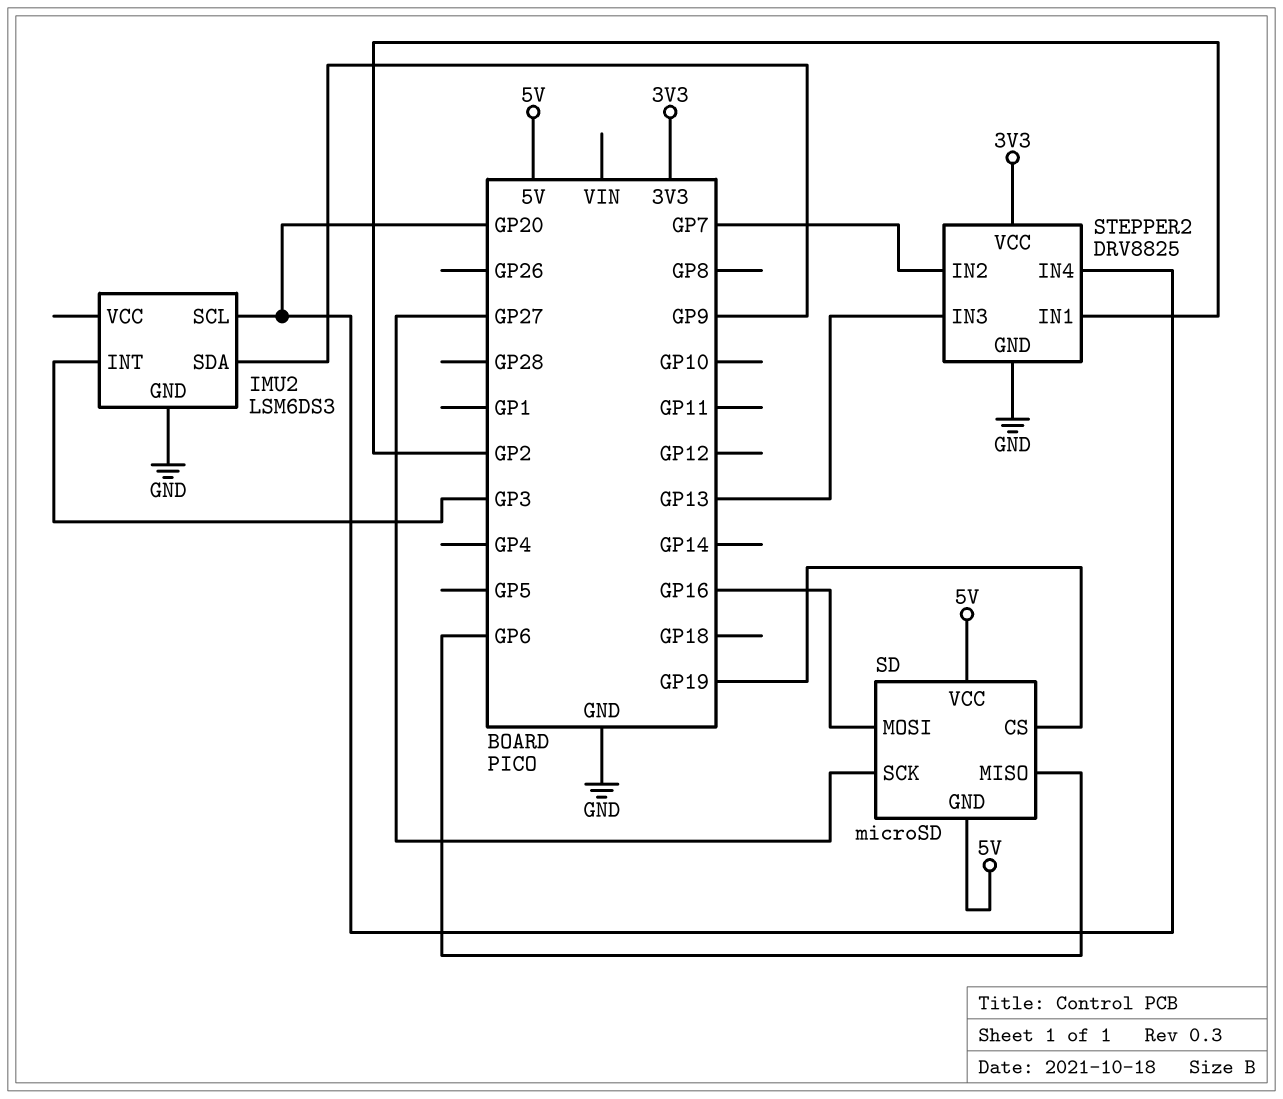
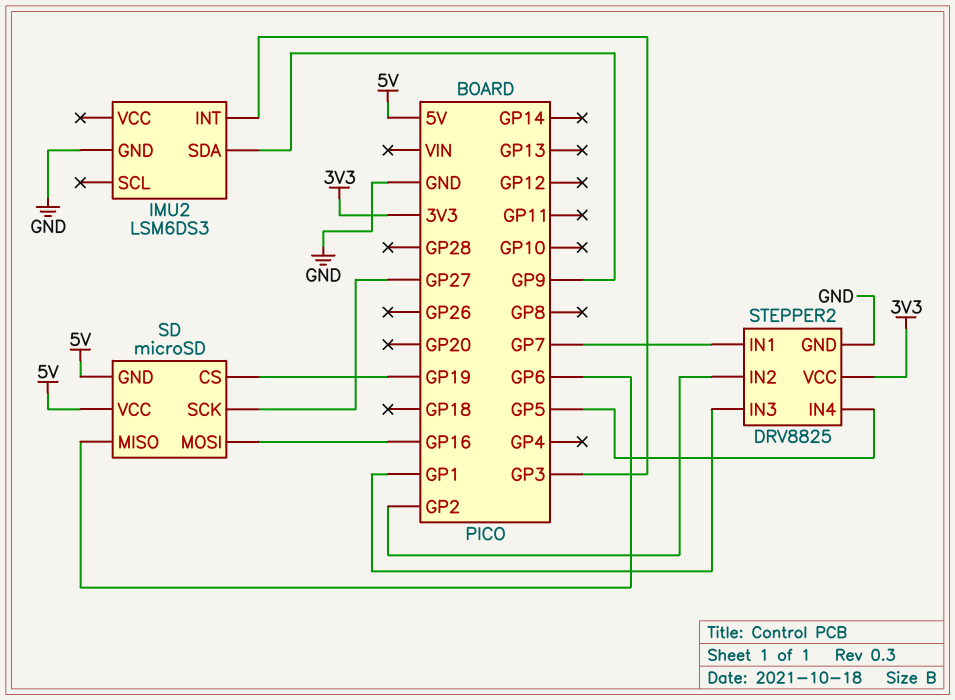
IMU2 pin SCL: GP20 -> none
STEPPER2 pin IN1: GP2 -> GP7
STEPPER2 pin IN2: GP7 -> GP2
STEPPER2 pin IN3: GP13 -> GP1
STEPPER2 pin IN4: GP20 -> GP5

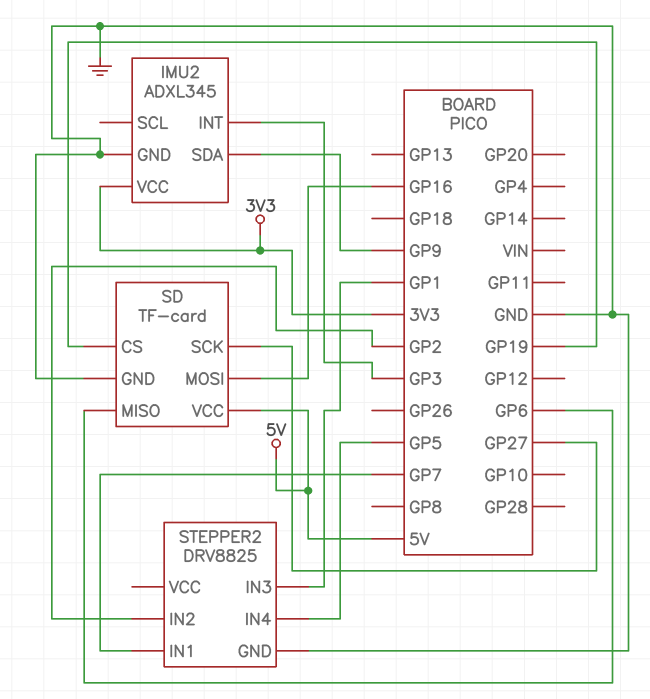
IMU2: LSM6DS3 -> ADXL345
IMU2 pin VCC: none -> 3V3
SD: microSD -> TF-card
SD pin GND: 5V -> GND
STEPPER2 pin VCC: 3V3 -> none

